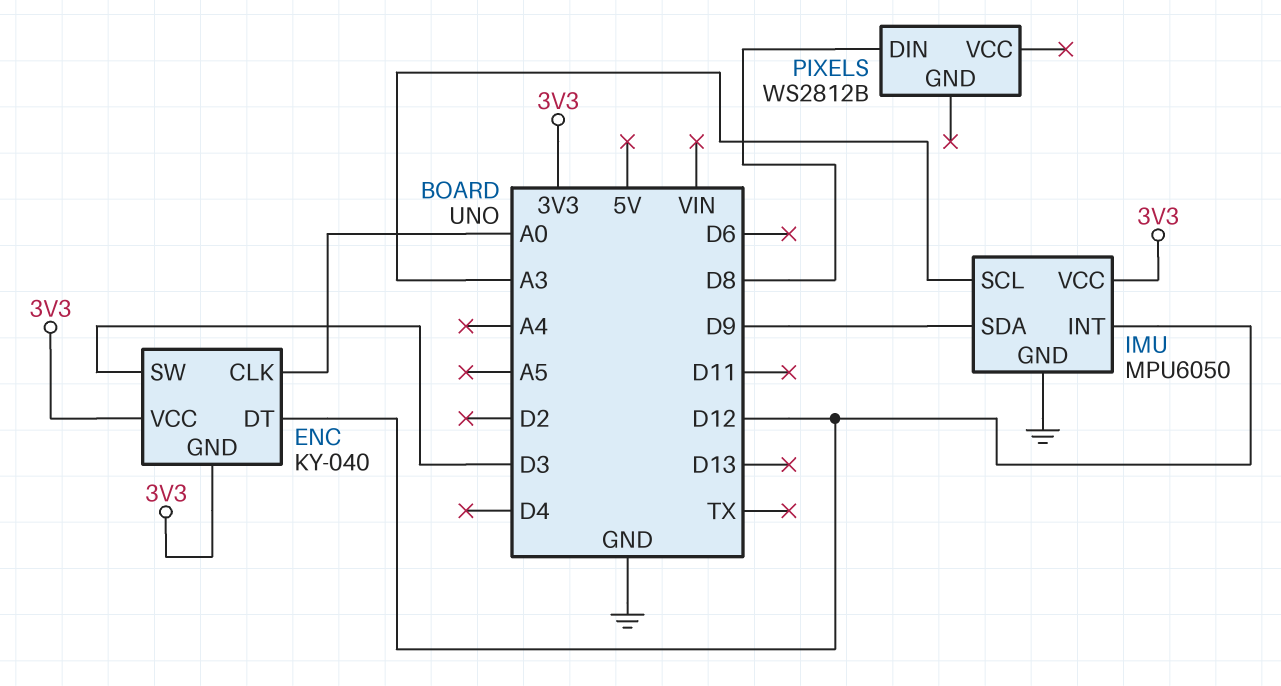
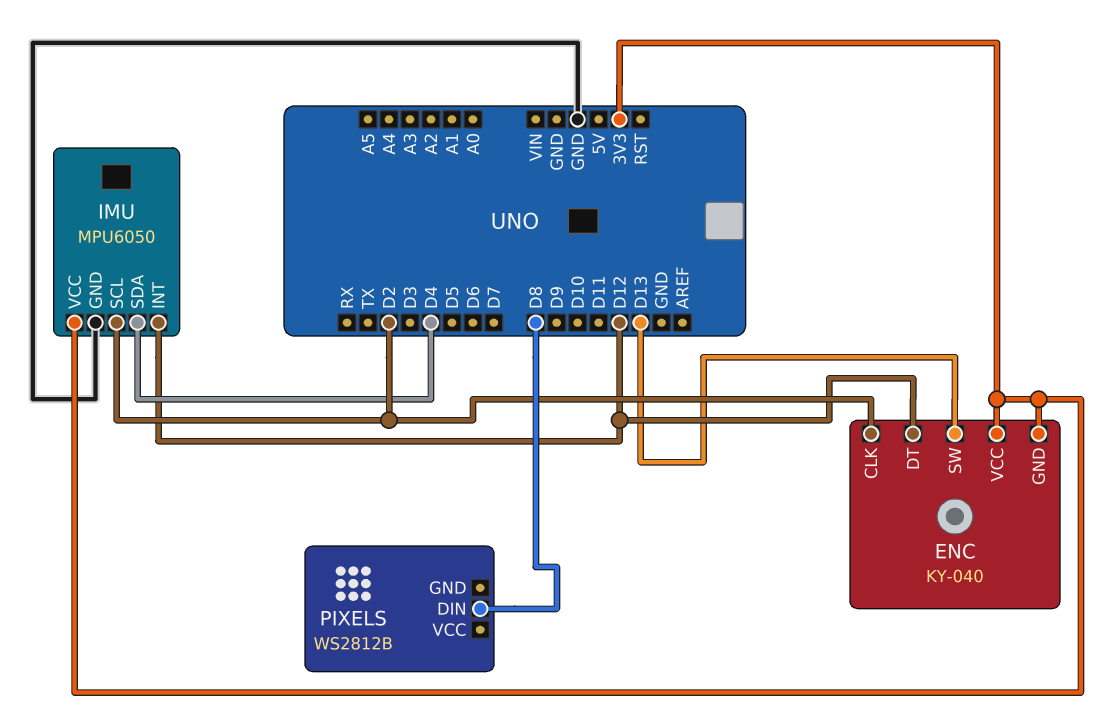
ENC pin CLK: A0 -> D2
ENC pin SW: D3 -> D13
IMU pin SCL: A3 -> D2
IMU pin SDA: D9 -> D4

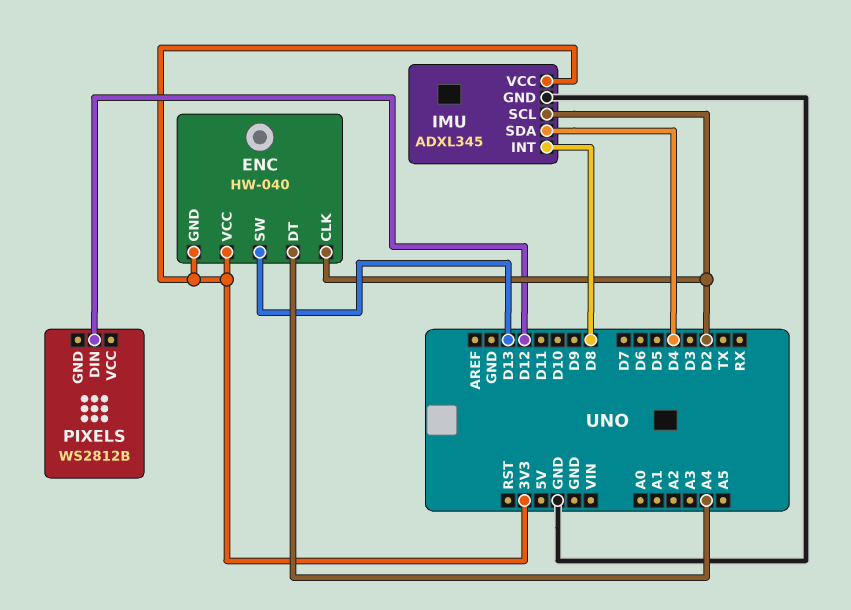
ENC: KY-040 -> HW-040
ENC pin DT: D12 -> A4
IMU: MPU6050 -> ADXL345
IMU pin INT: D12 -> D8
PIXELS pin DIN: D8 -> D12

